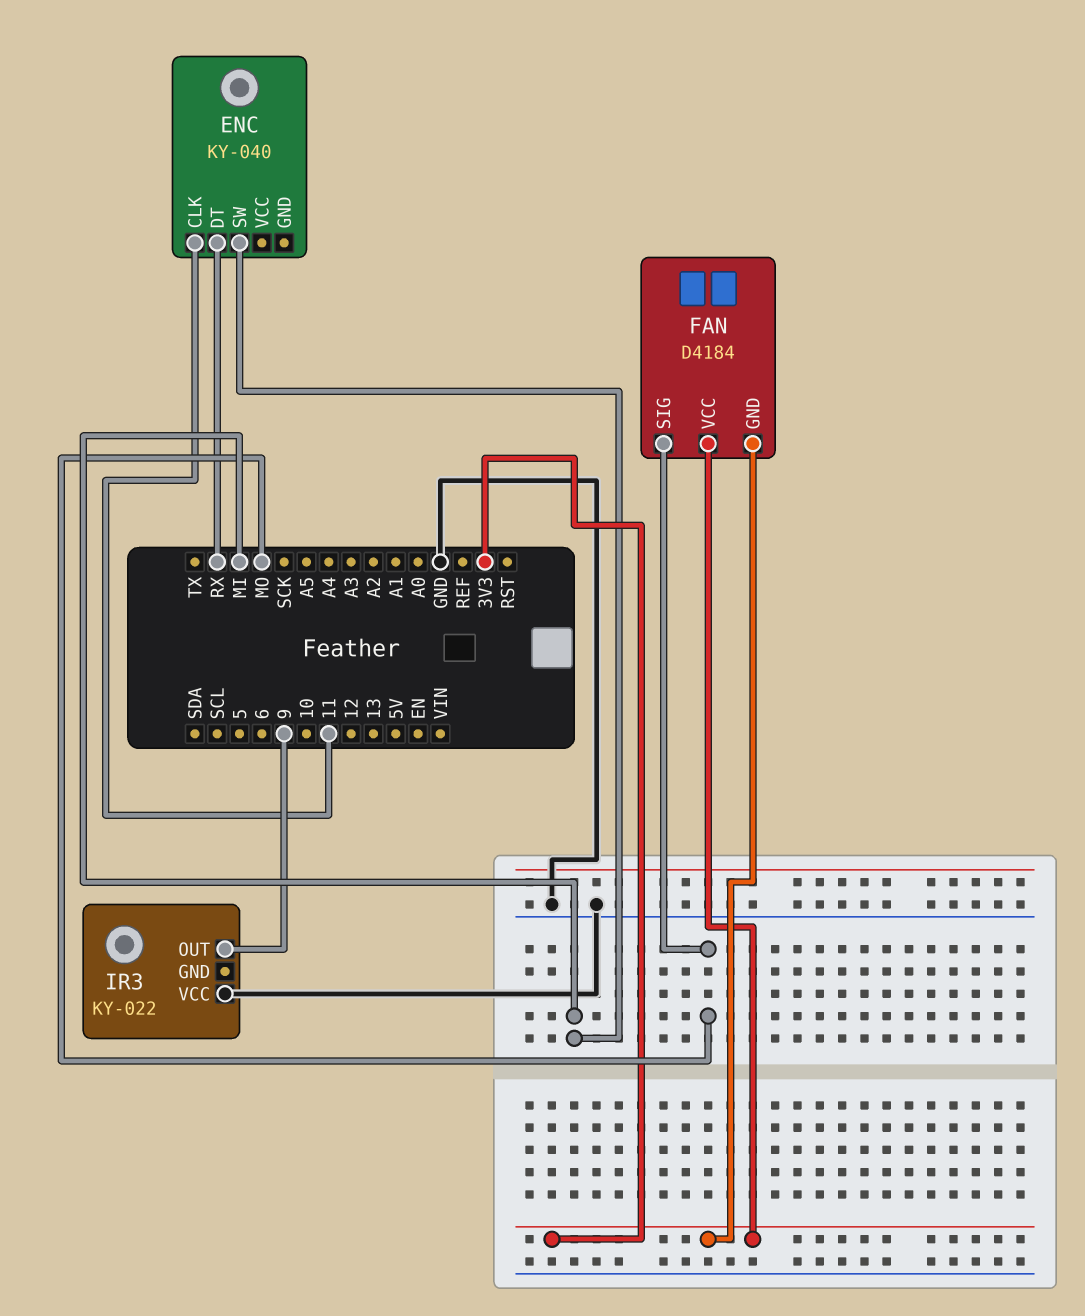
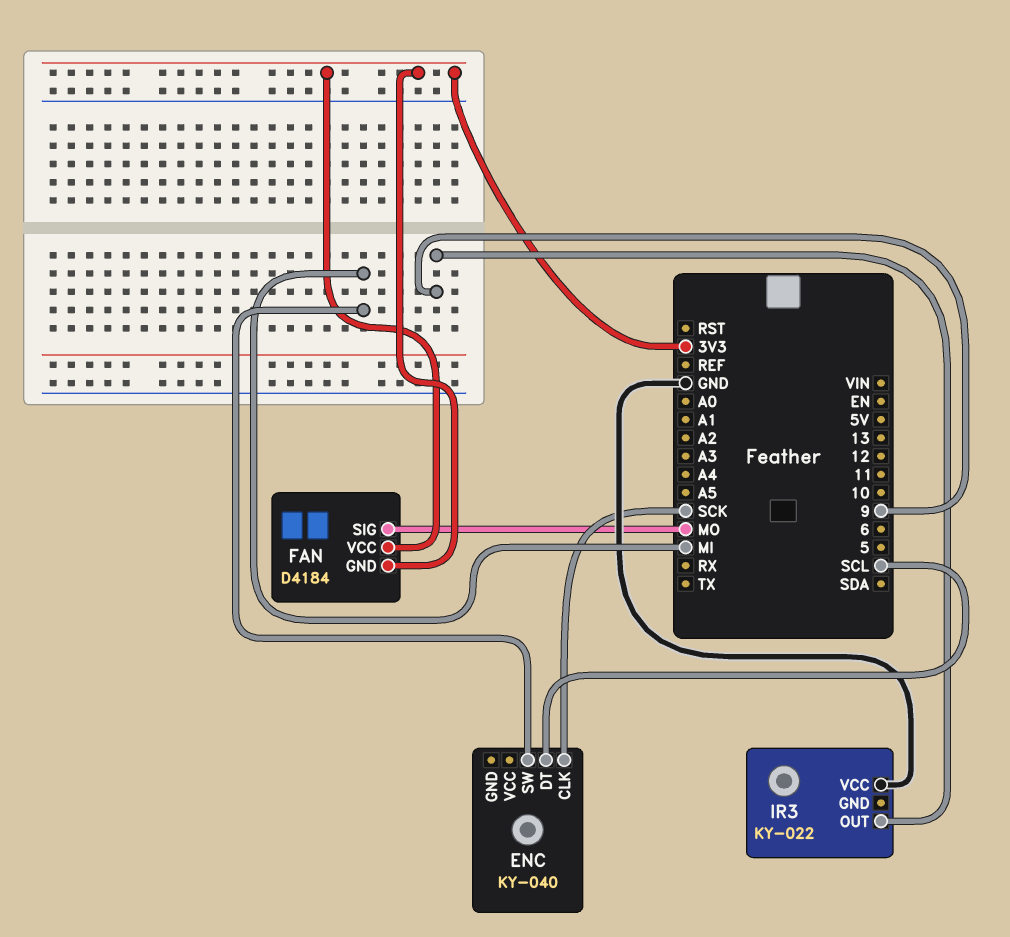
ENC pin CLK: 11 -> SCK
ENC pin DT: RX -> SCL

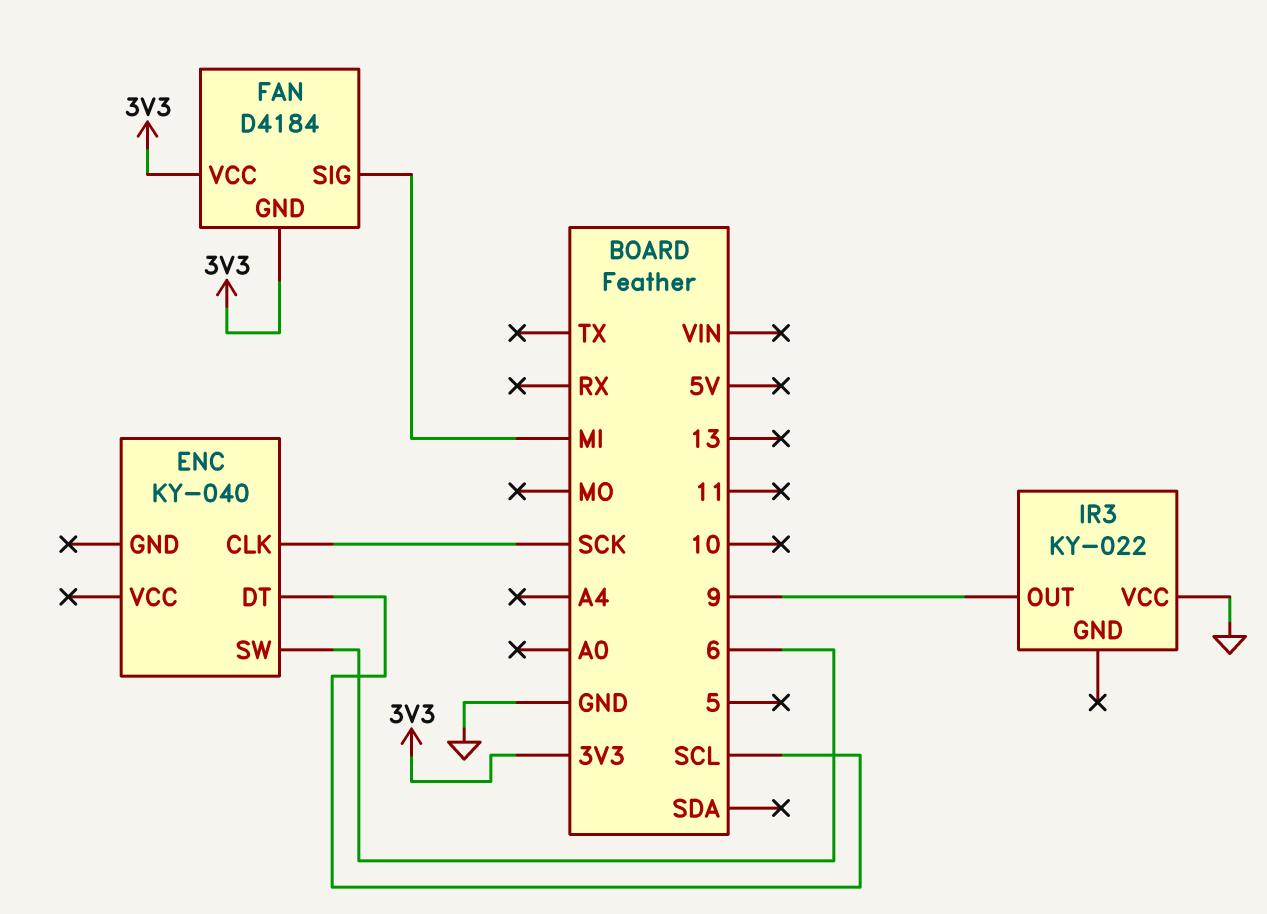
ENC pin SW: MI -> 6
FAN pin SIG: MO -> MI

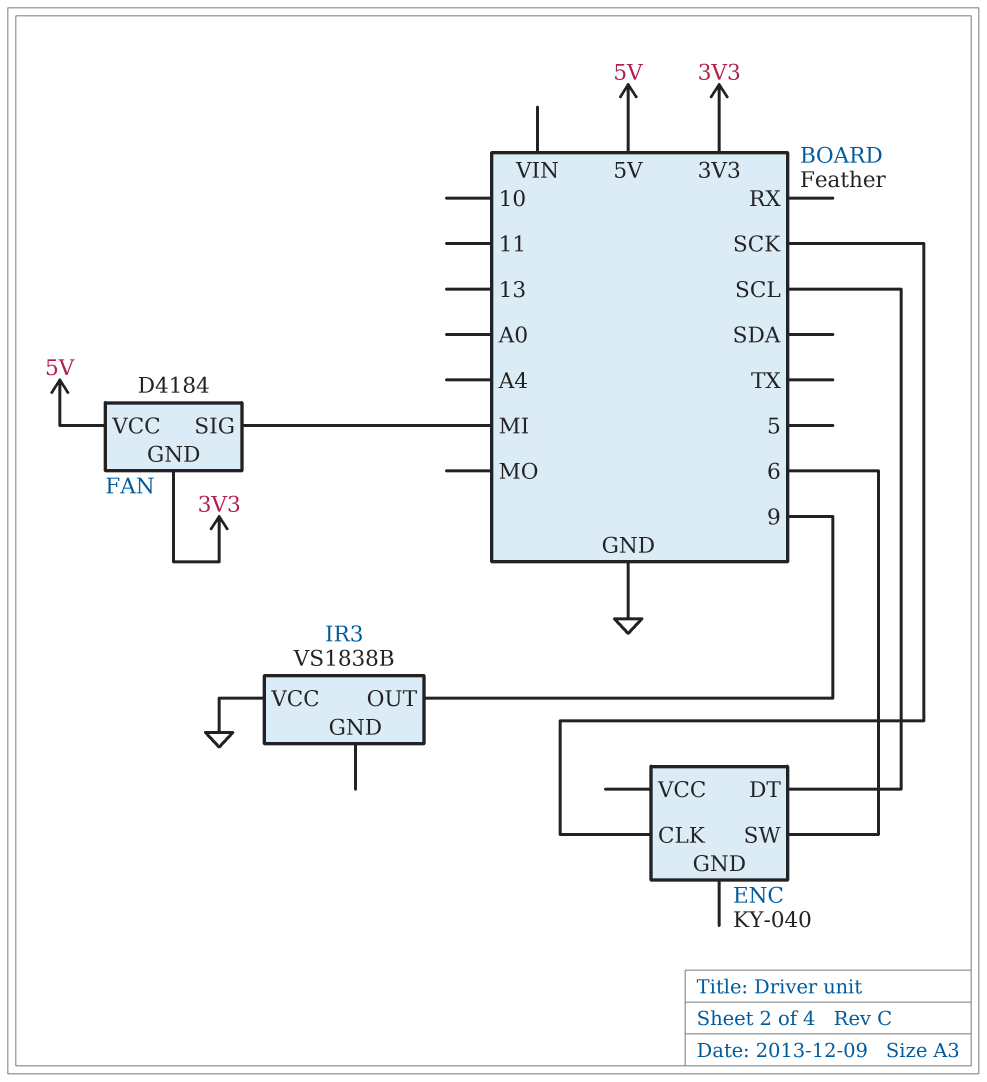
FAN pin VCC: 3V3 -> 5V
IR3: KY-022 -> VS1838B

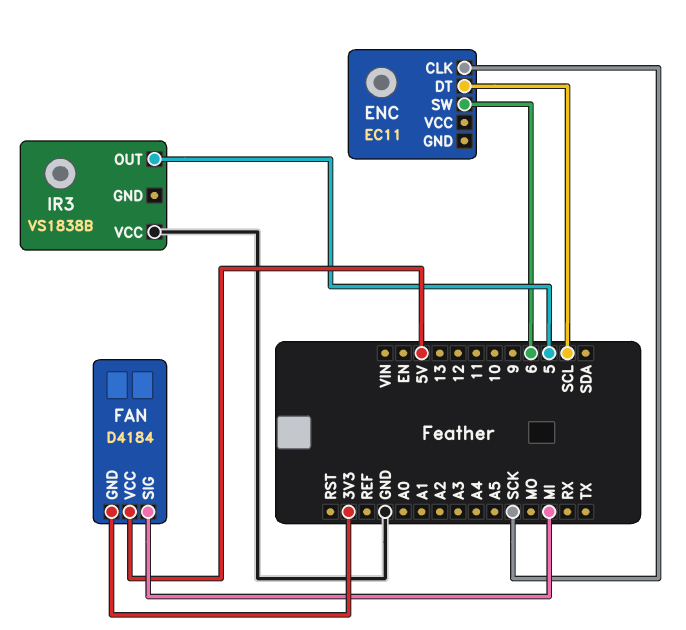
ENC: KY-040 -> EC11
IR3 pin OUT: 9 -> 5

